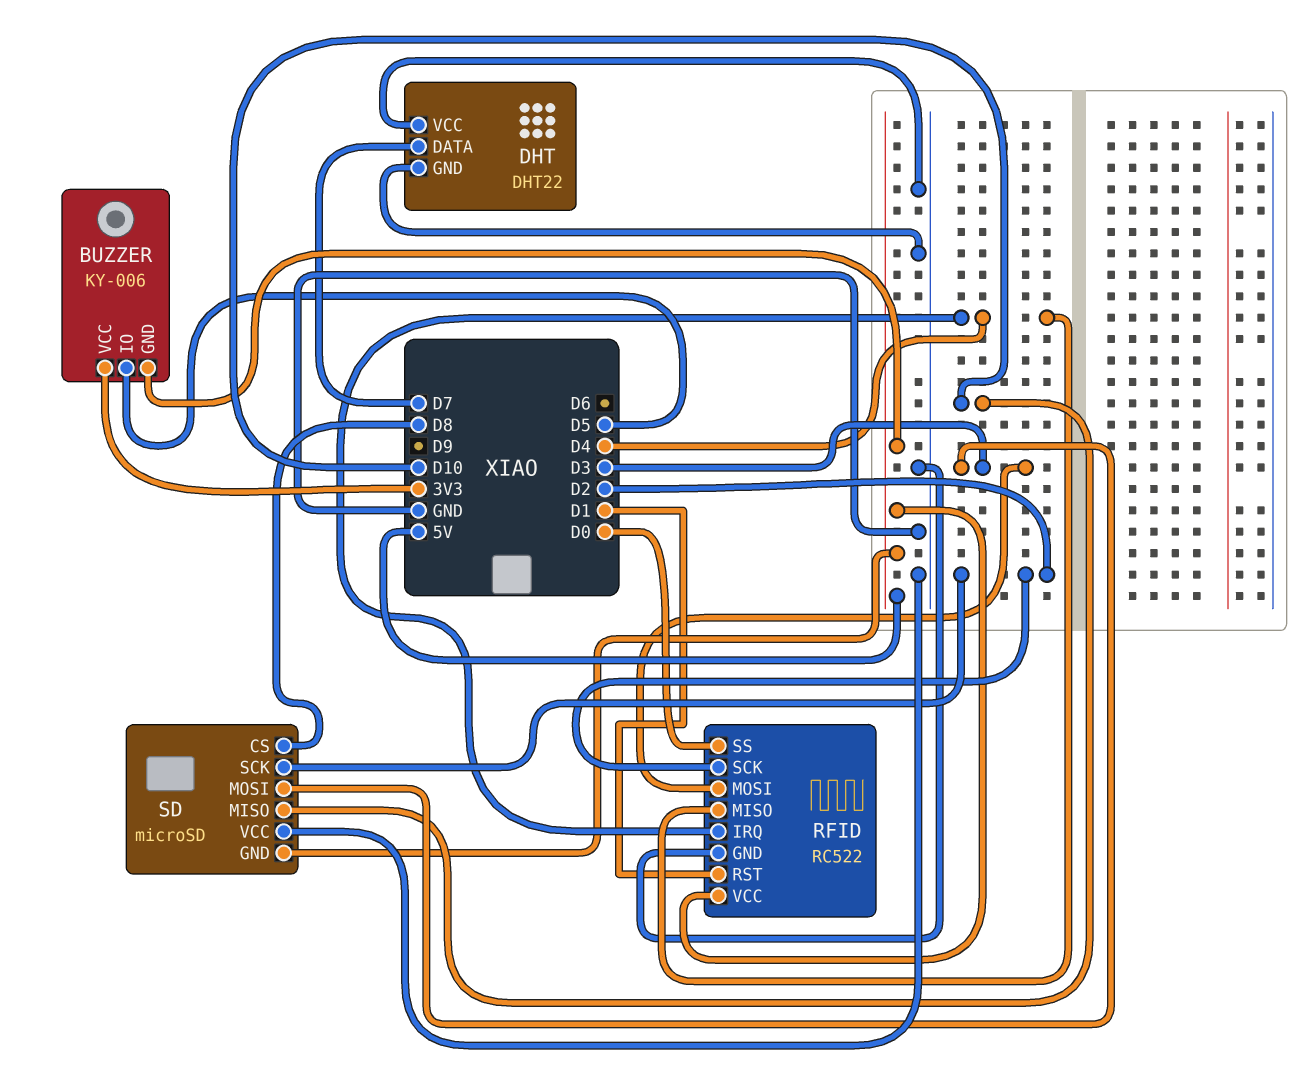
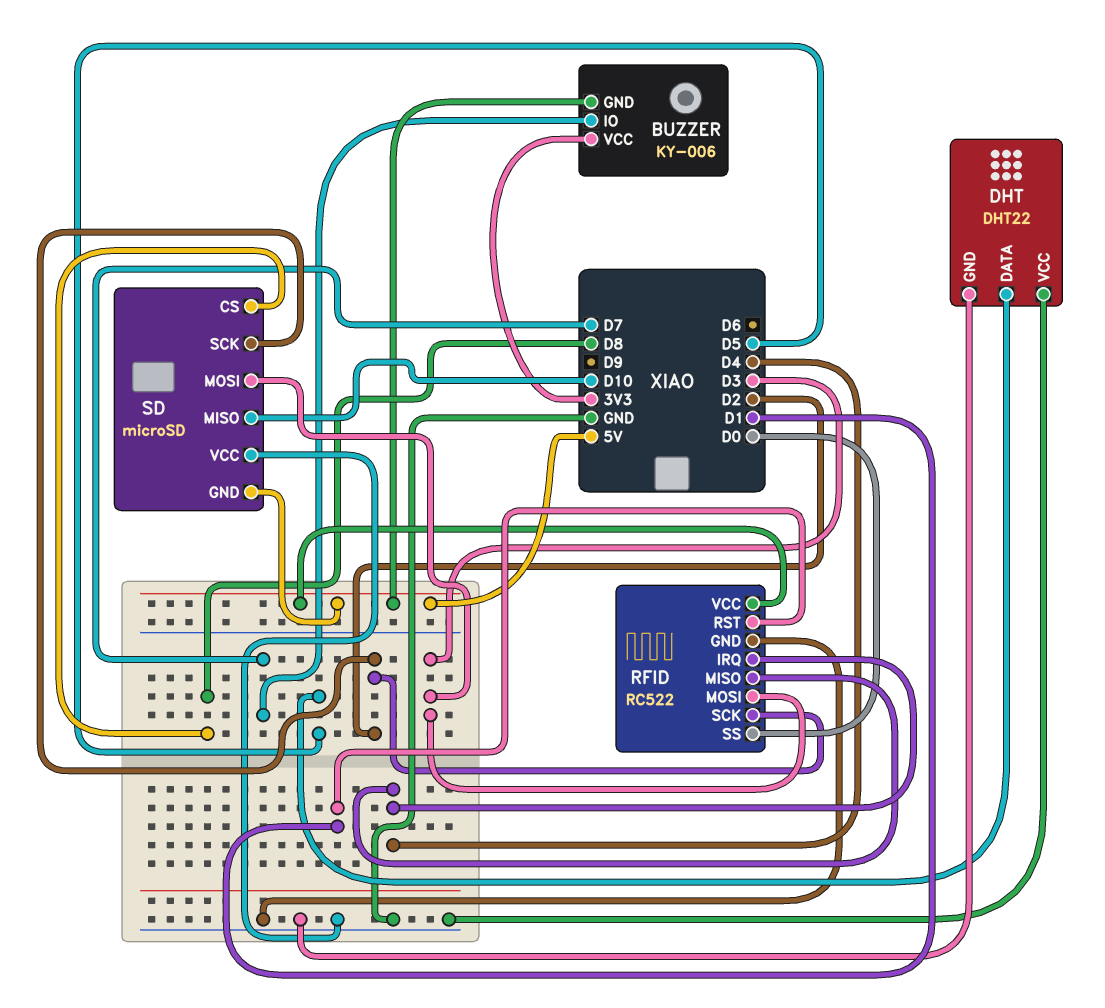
BUZZER pin IO: D5 -> D7
DHT pin DATA: D7 -> D5

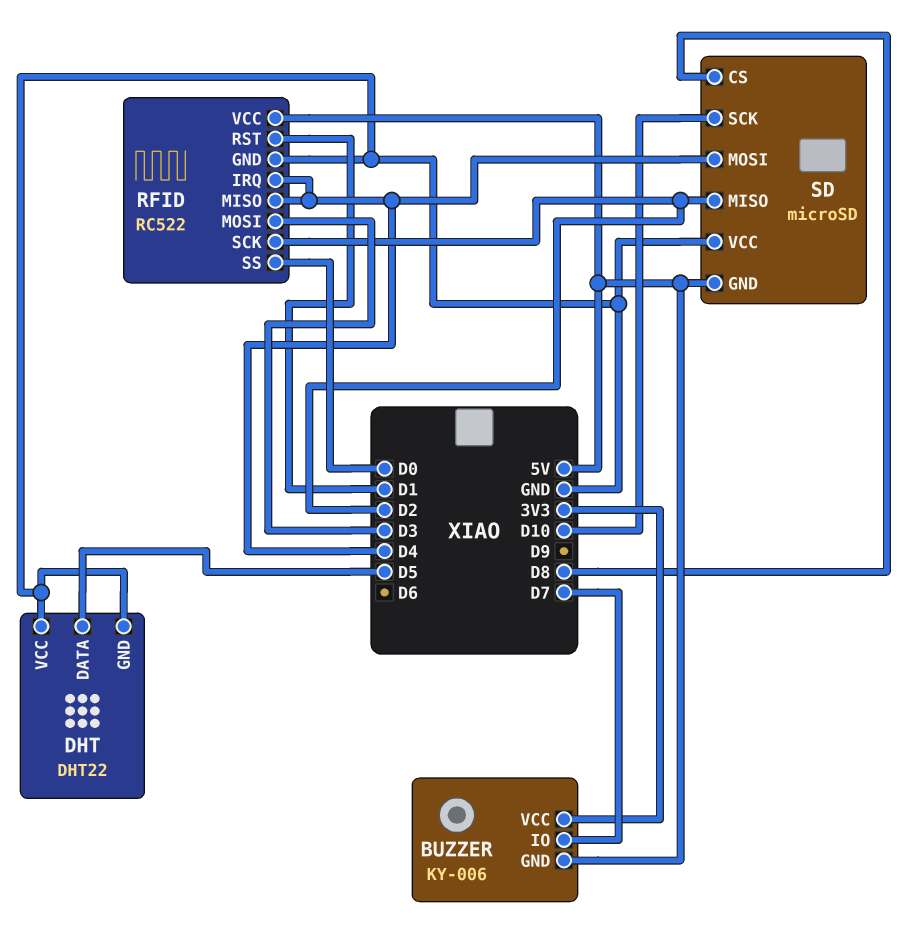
SD pin MISO: D10 -> D2
SD pin MOSI: D3 -> D4
SD pin SCK: D2 -> D10

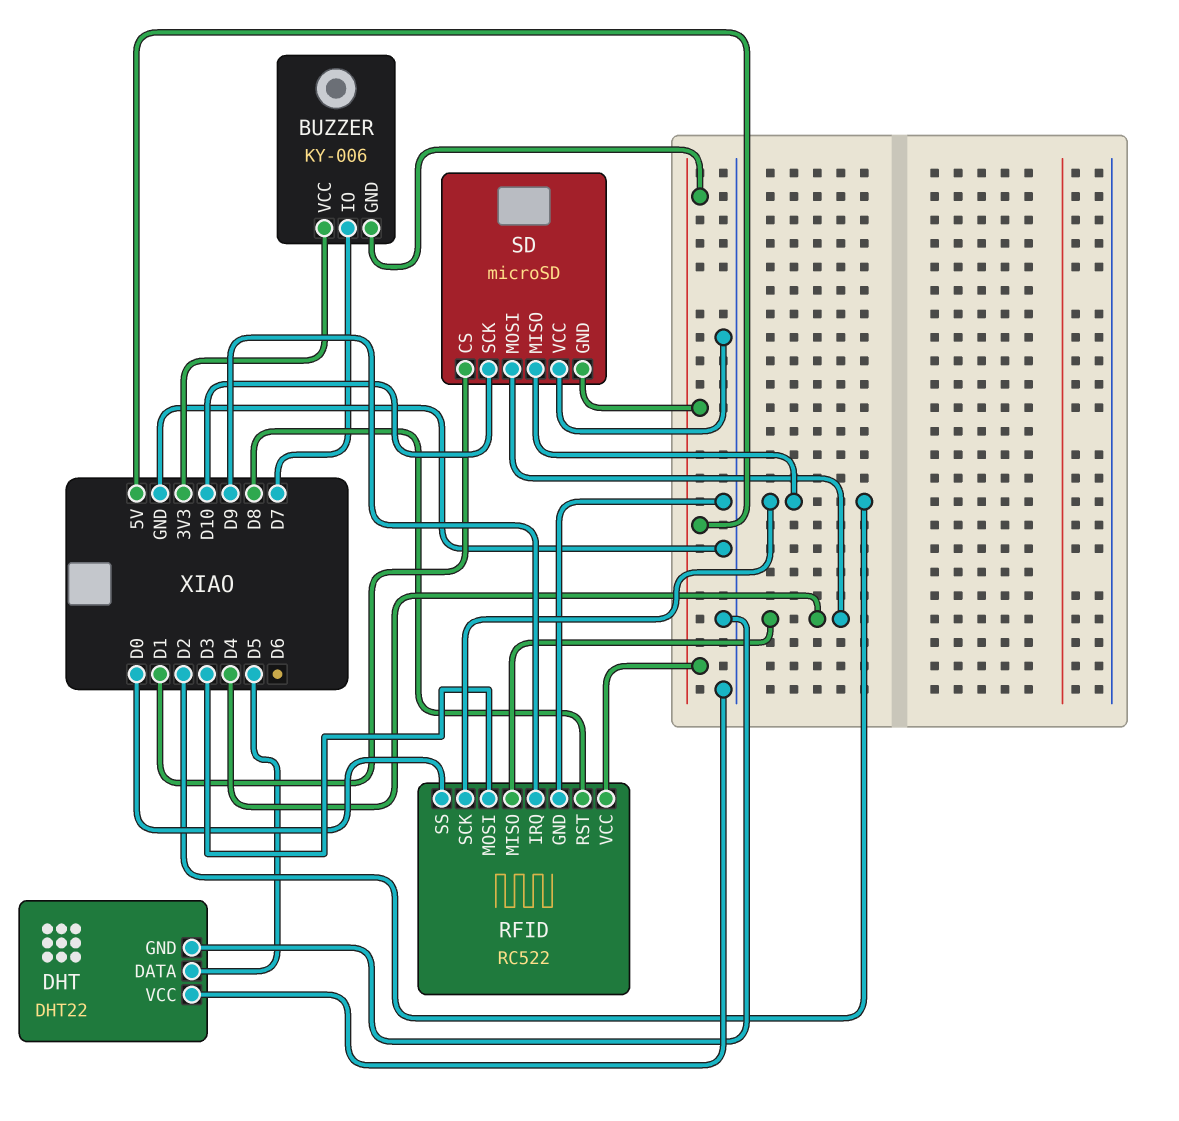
RFID pin IRQ: D4 -> D9
RFID pin RST: D1 -> D8
SD pin CS: D8 -> D1

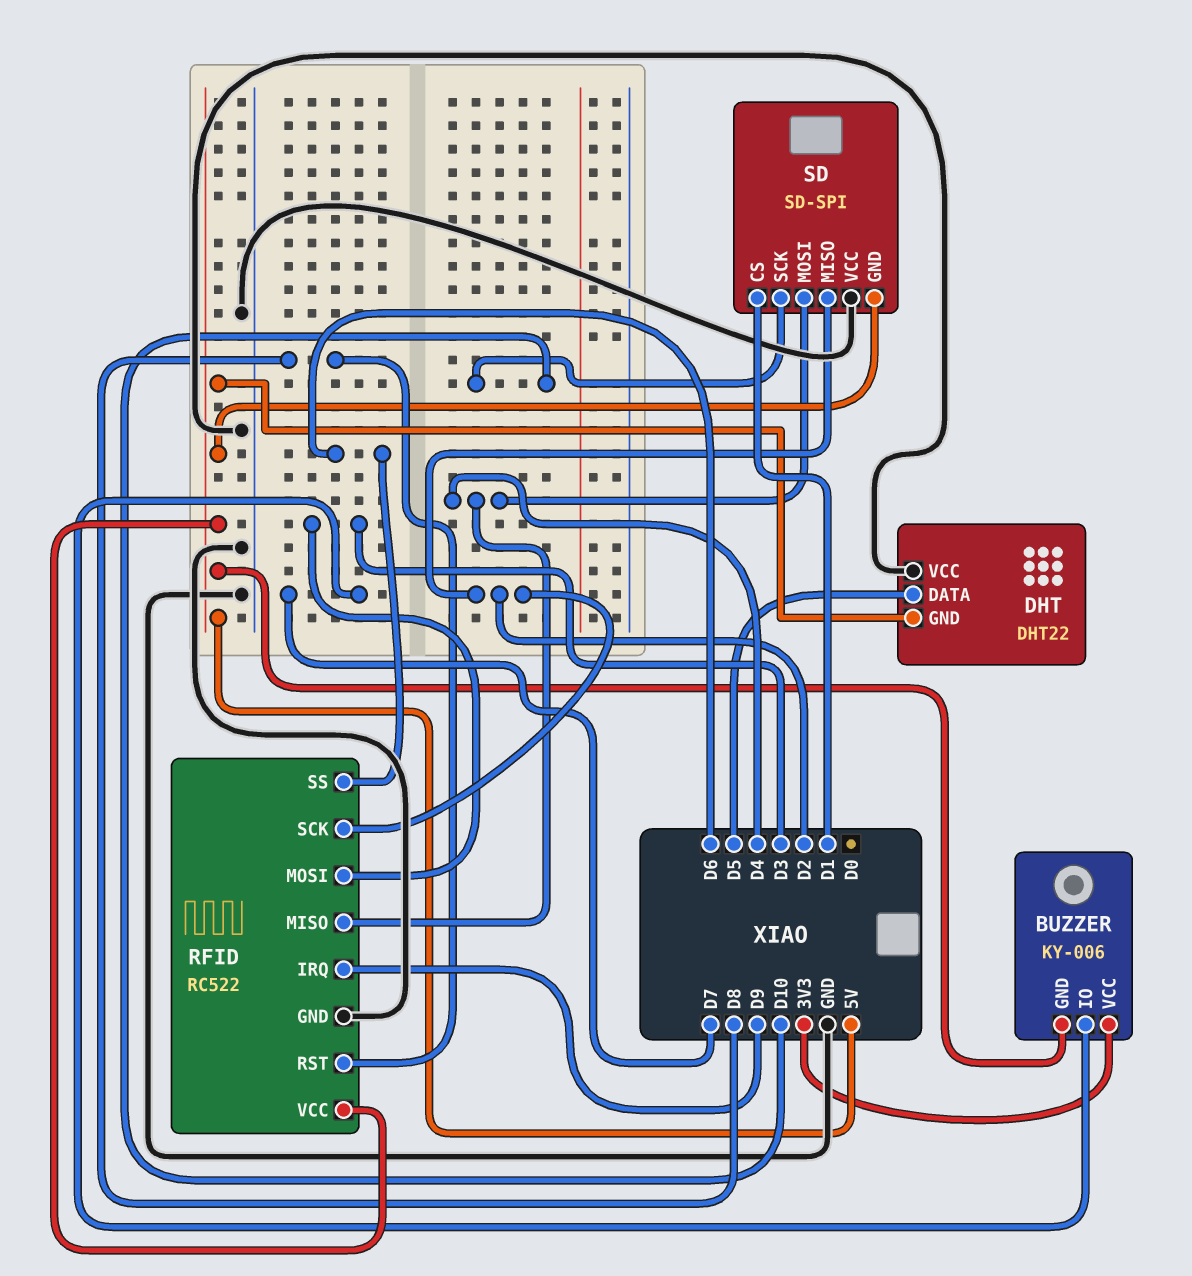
DHT pin GND: GND -> 5V
RFID pin SS: D0 -> D6
SD: microSD -> SD-SPI

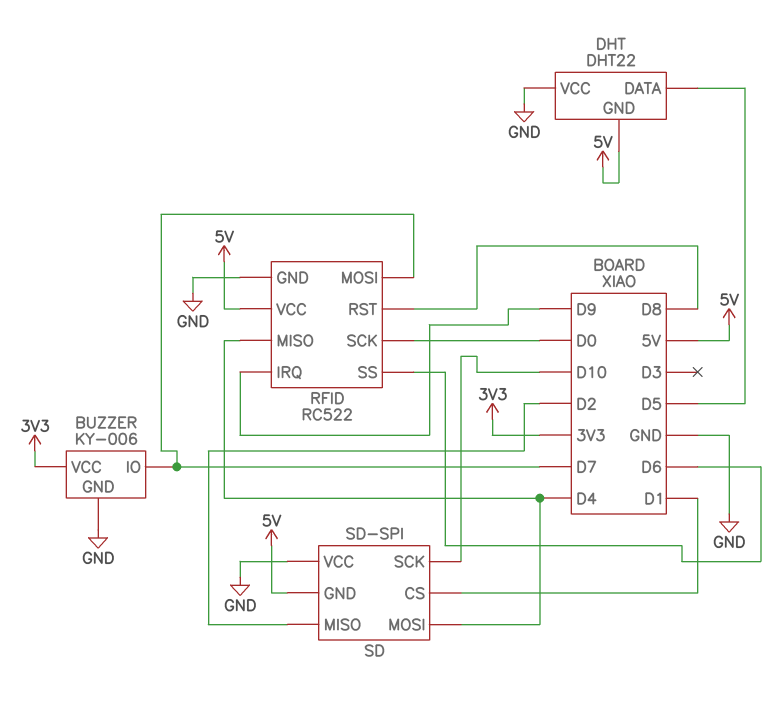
BUZZER pin GND: 5V -> GND
RFID pin MOSI: D3 -> D7
RFID pin SCK: D2 -> D0

